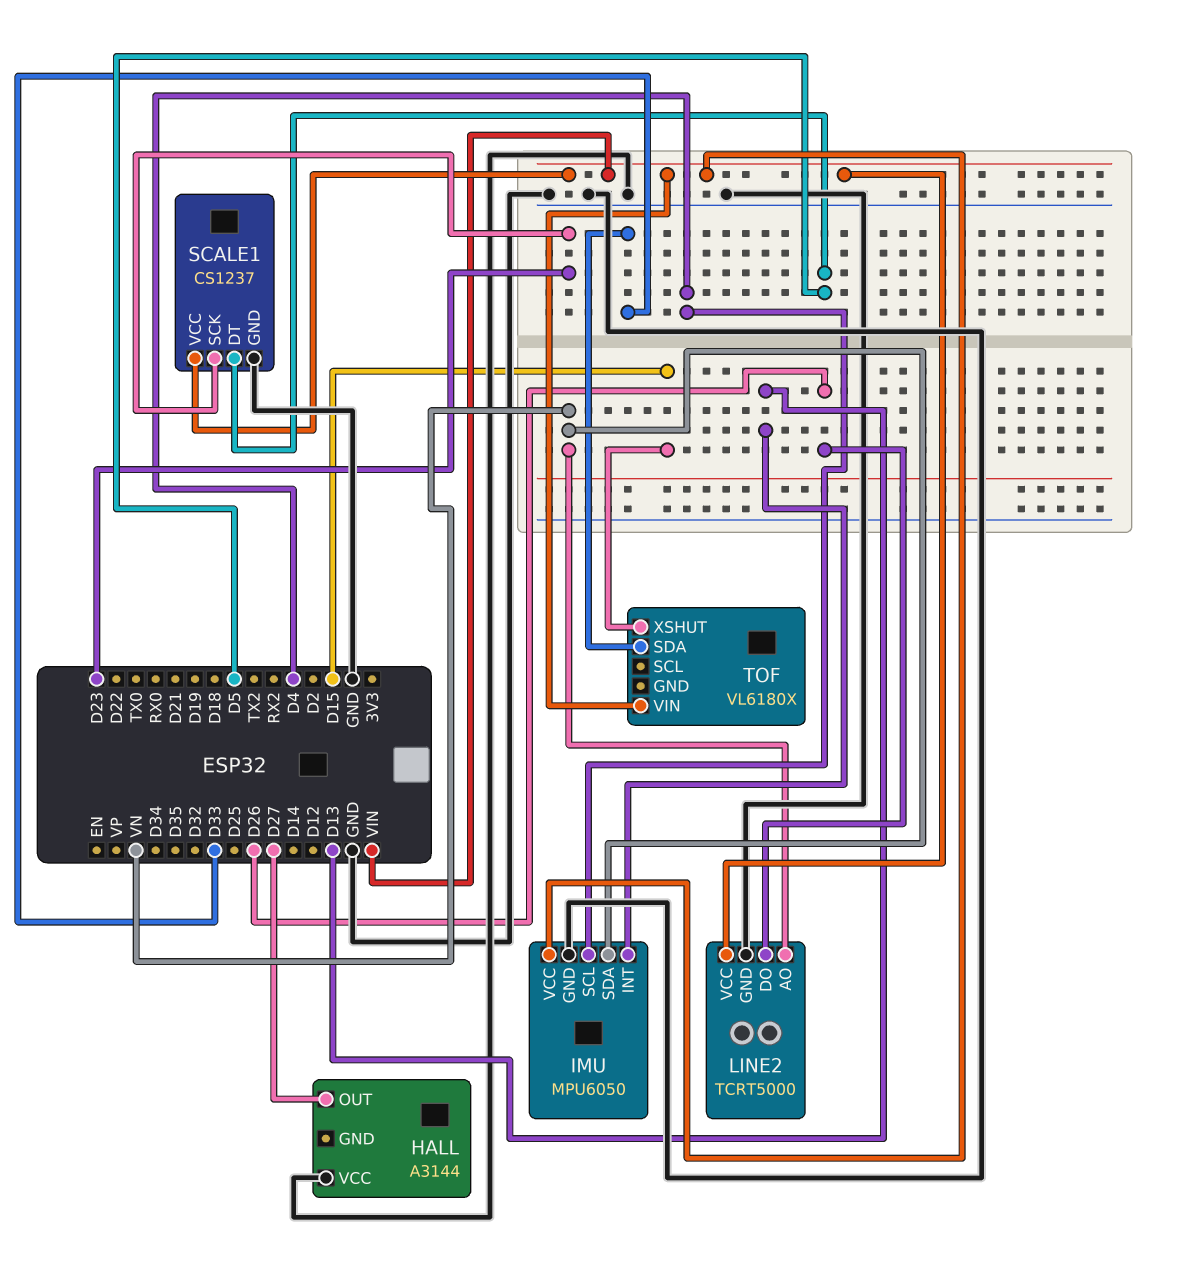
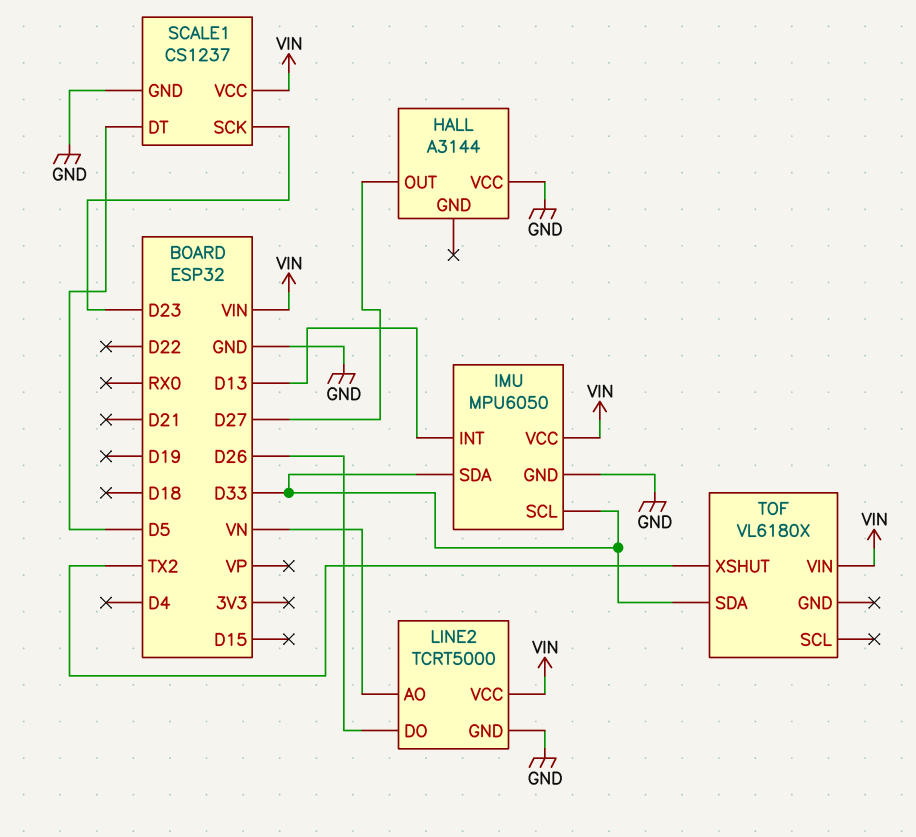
IMU pin SCL: D4 -> D33
IMU pin SDA: VN -> D33
TOF pin XSHUT: D15 -> TX2

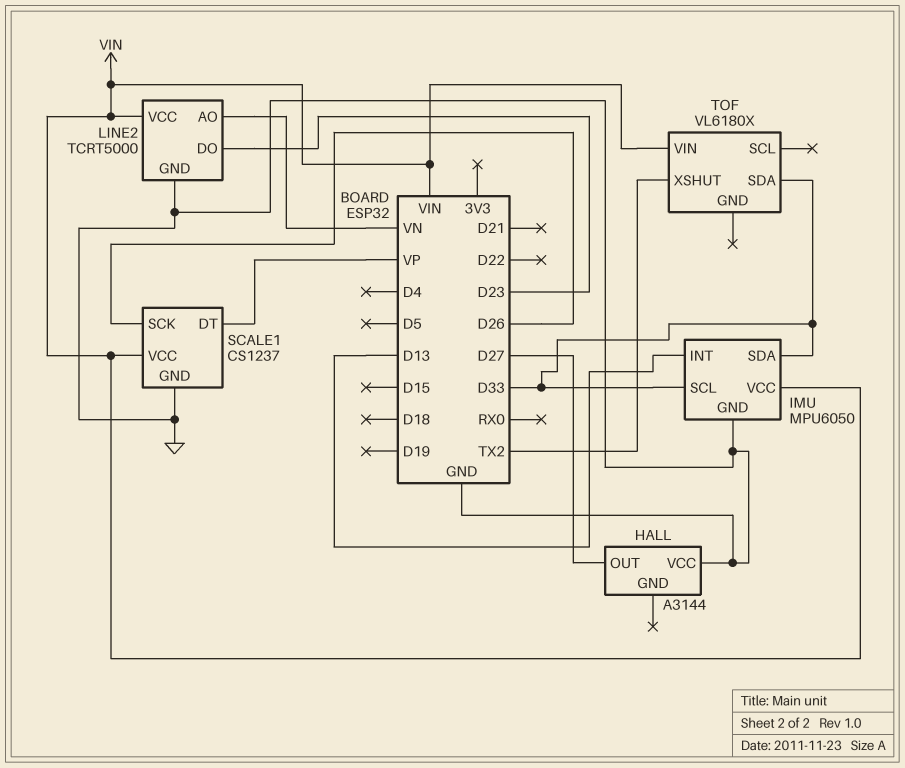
LINE2 pin DO: D26 -> D23
SCALE1 pin DT: D5 -> VP
SCALE1 pin SCK: D23 -> D26

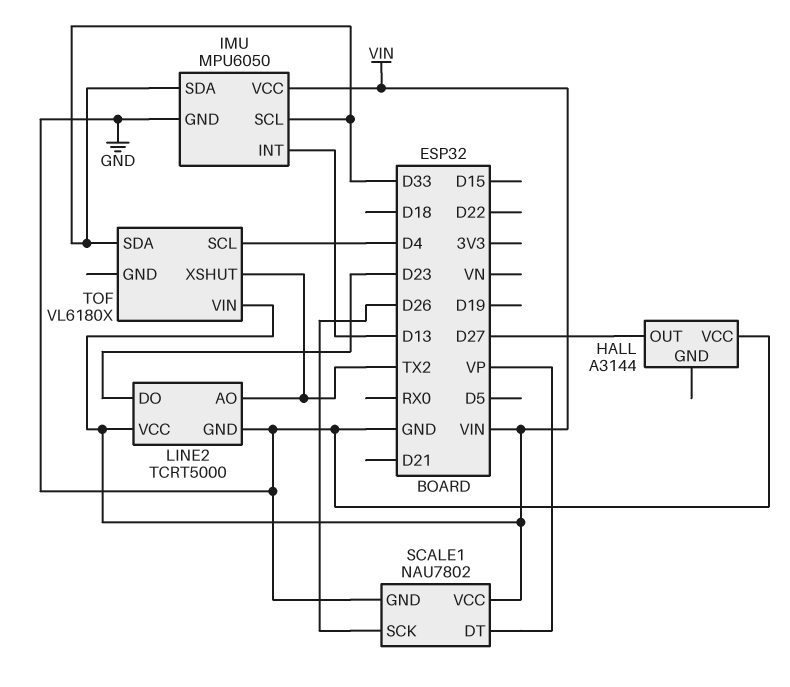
LINE2 pin AO: VN -> TX2
SCALE1: CS1237 -> NAU7802
TOF pin SCL: none -> D4

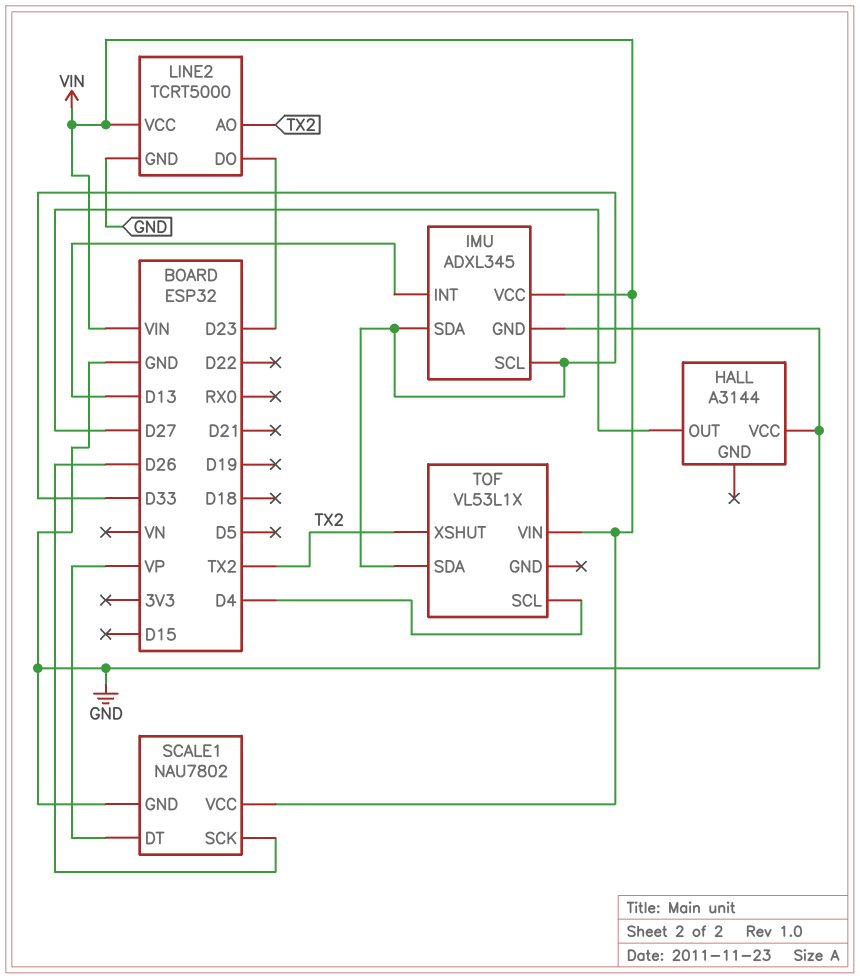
IMU: MPU6050 -> ADXL345
TOF: VL6180X -> VL53L1X

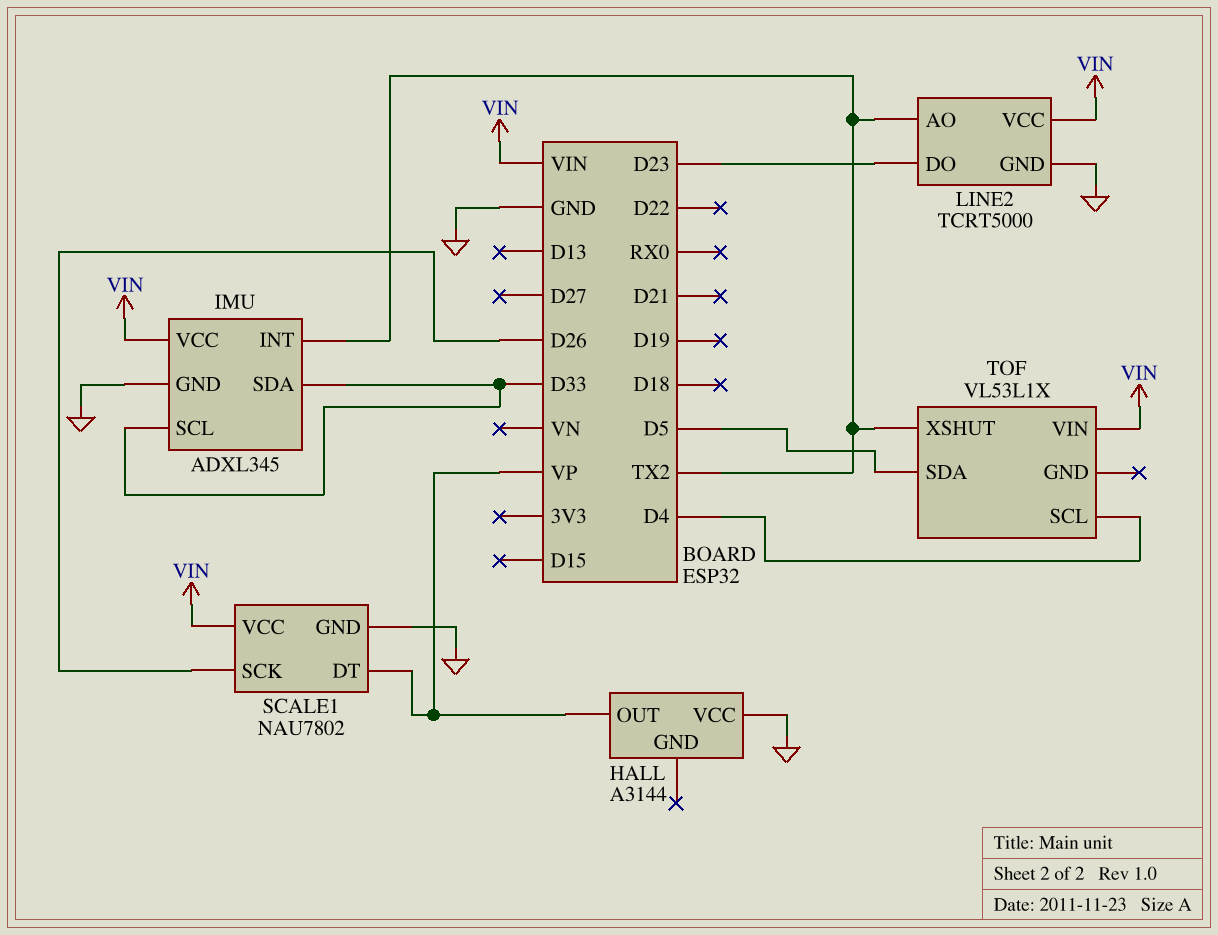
HALL pin OUT: D27 -> VP
IMU pin INT: D13 -> TX2
TOF pin SDA: D33 -> D5

